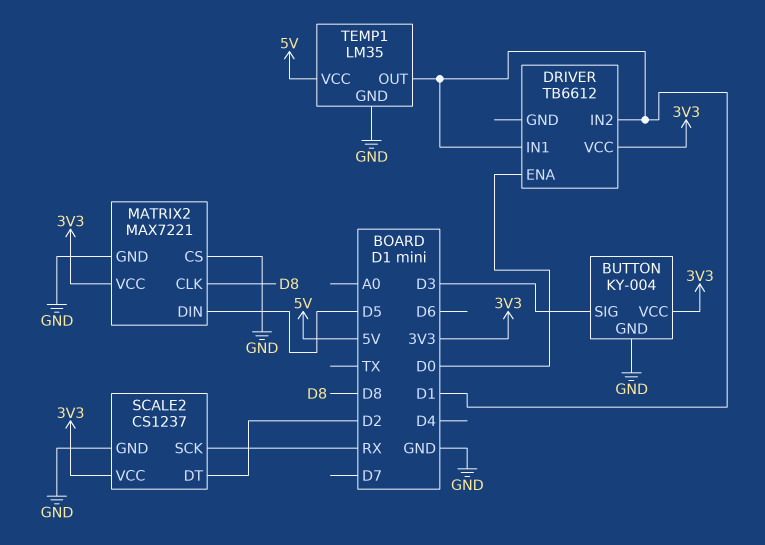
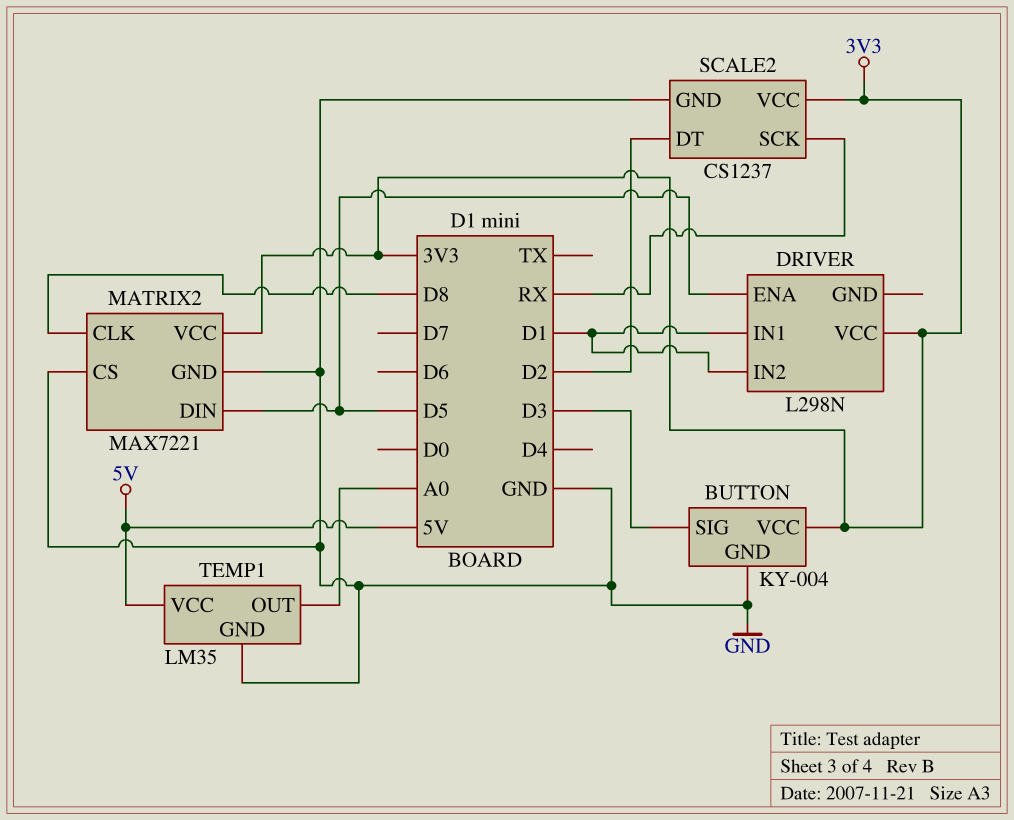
DRIVER: TB6612 -> L298N
DRIVER pin ENA: D0 -> D5
TEMP1 pin OUT: D1 -> A0

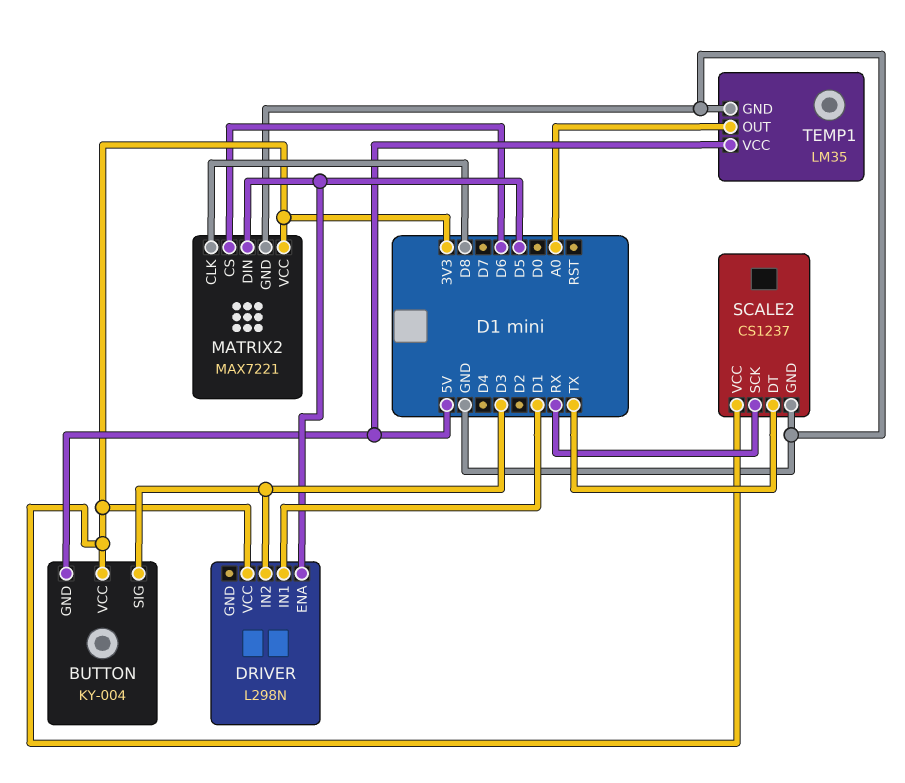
BUTTON pin GND: GND -> 5V
DRIVER pin IN2: D1 -> D3
MATRIX2 pin CS: GND -> D6
SCALE2 pin DT: D2 -> TX

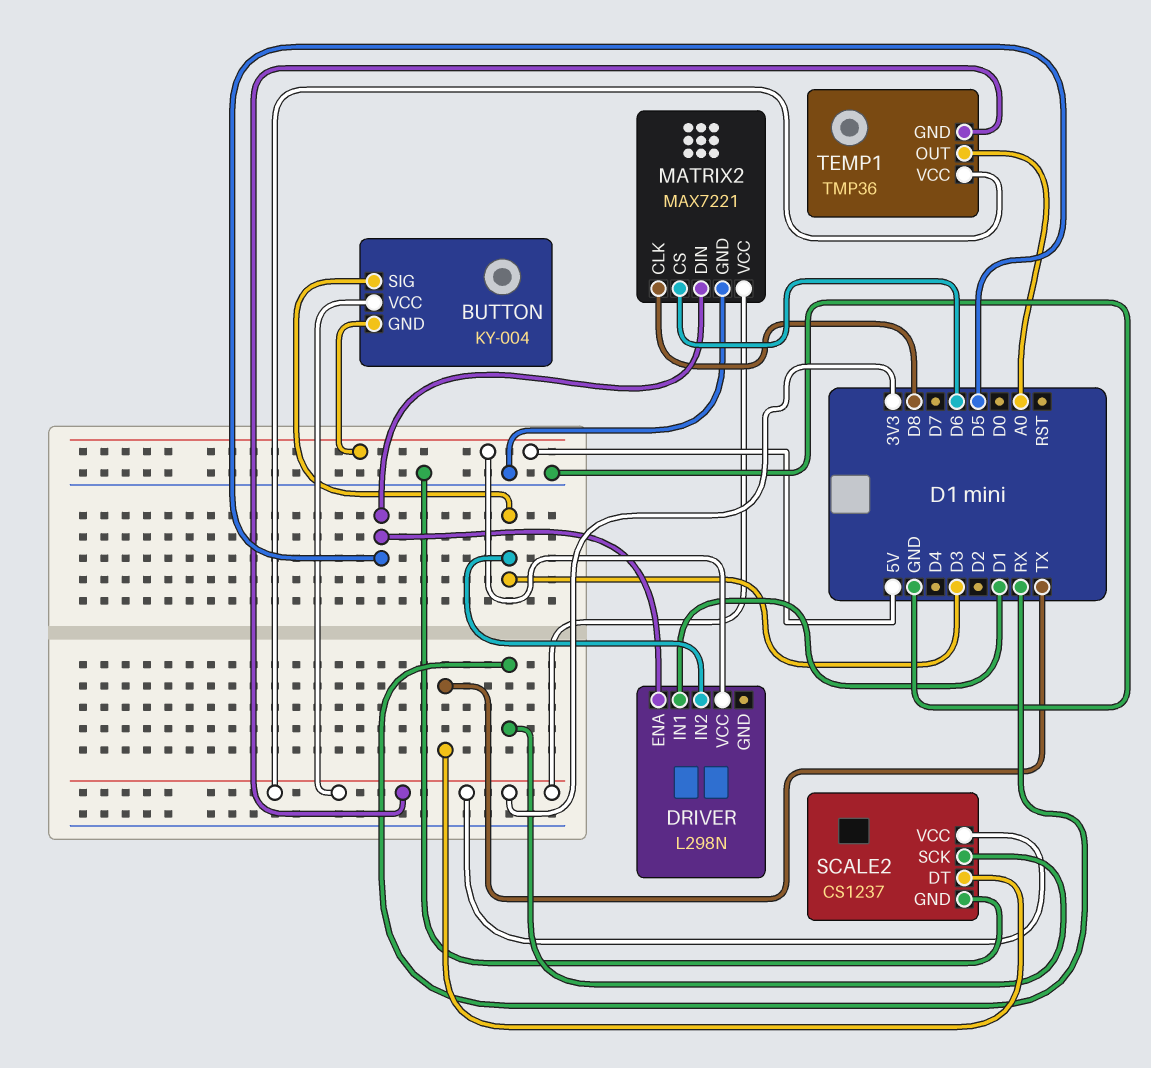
DRIVER pin VCC: 3V3 -> 5V
TEMP1: LM35 -> TMP36
TEMP1 pin GND: GND -> 3V3
TEMP1 pin VCC: 5V -> 3V3

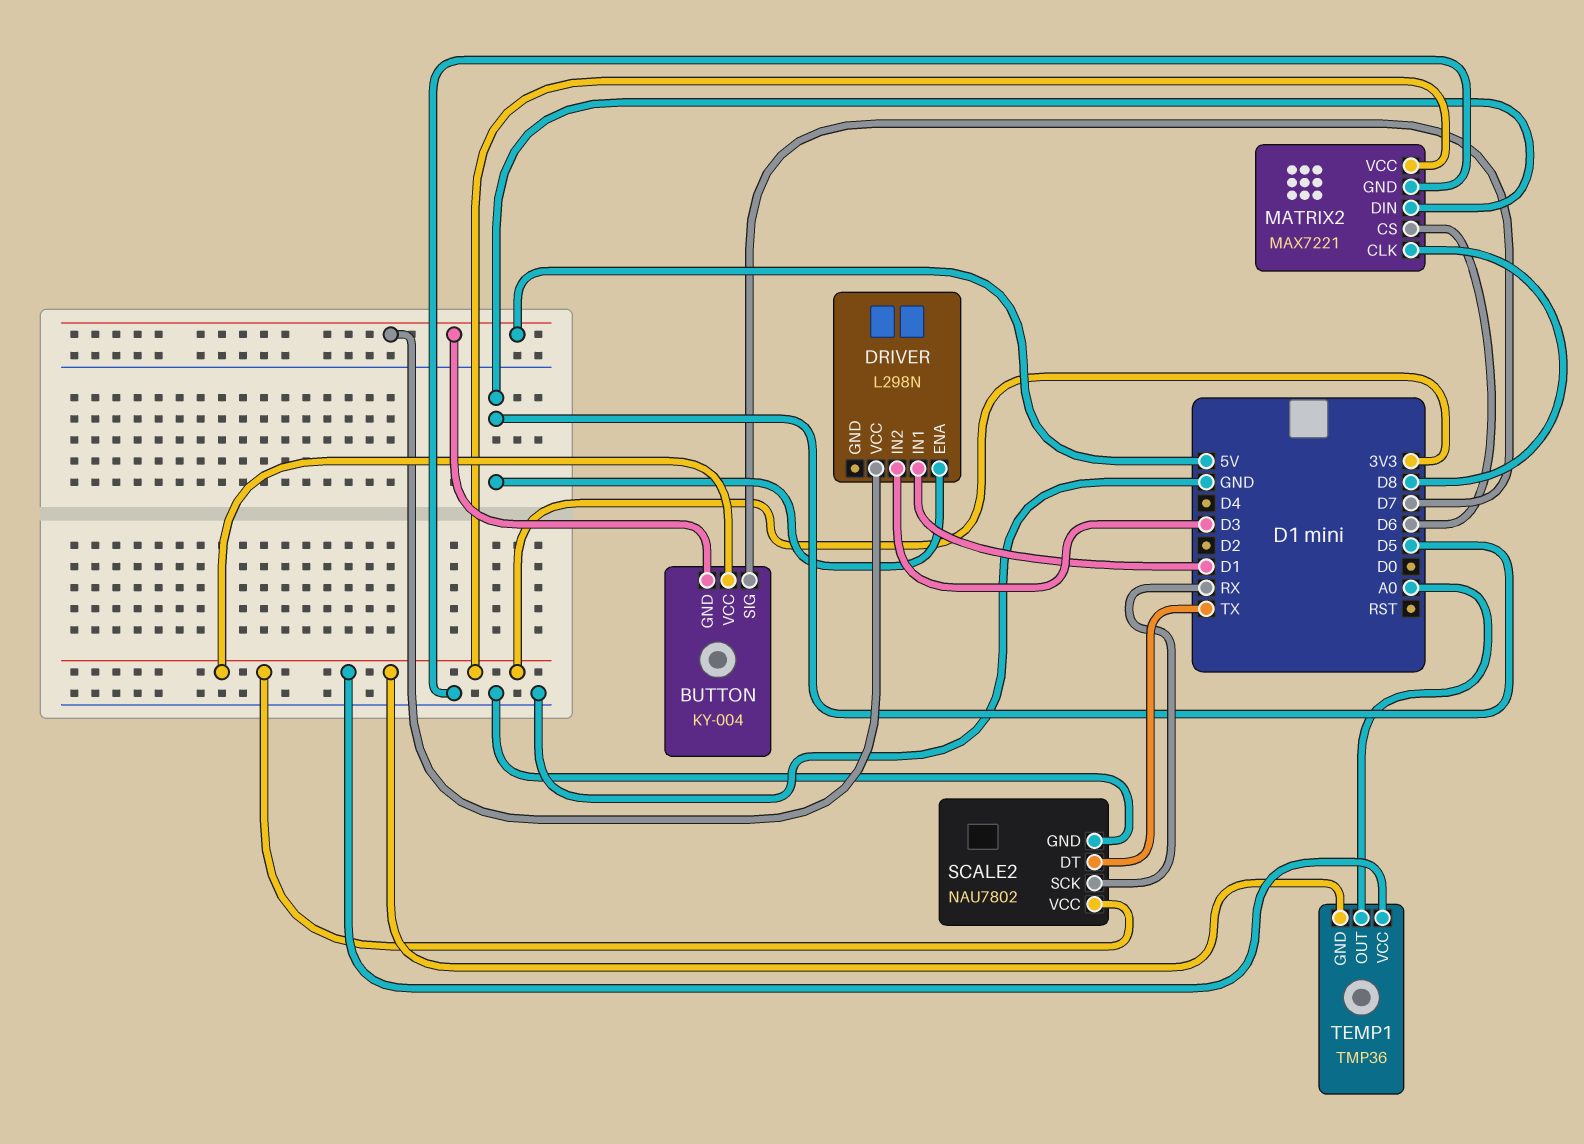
BUTTON pin SIG: D3 -> D7
SCALE2: CS1237 -> NAU7802

